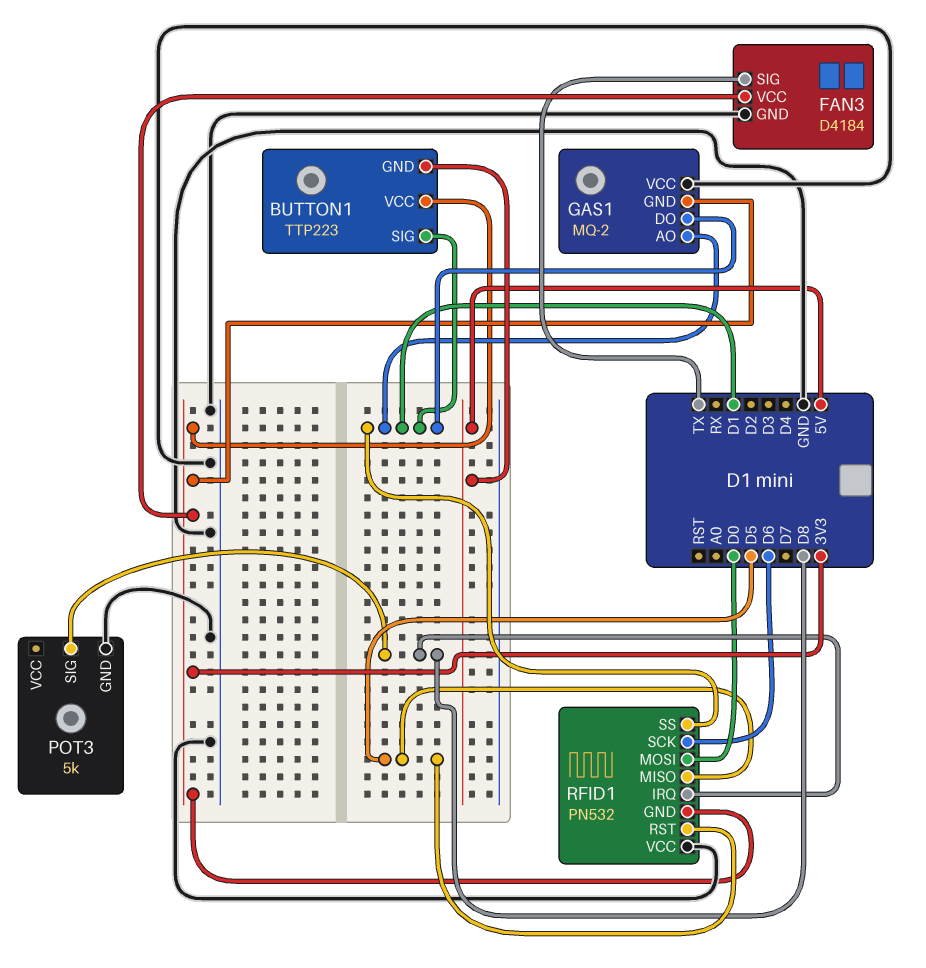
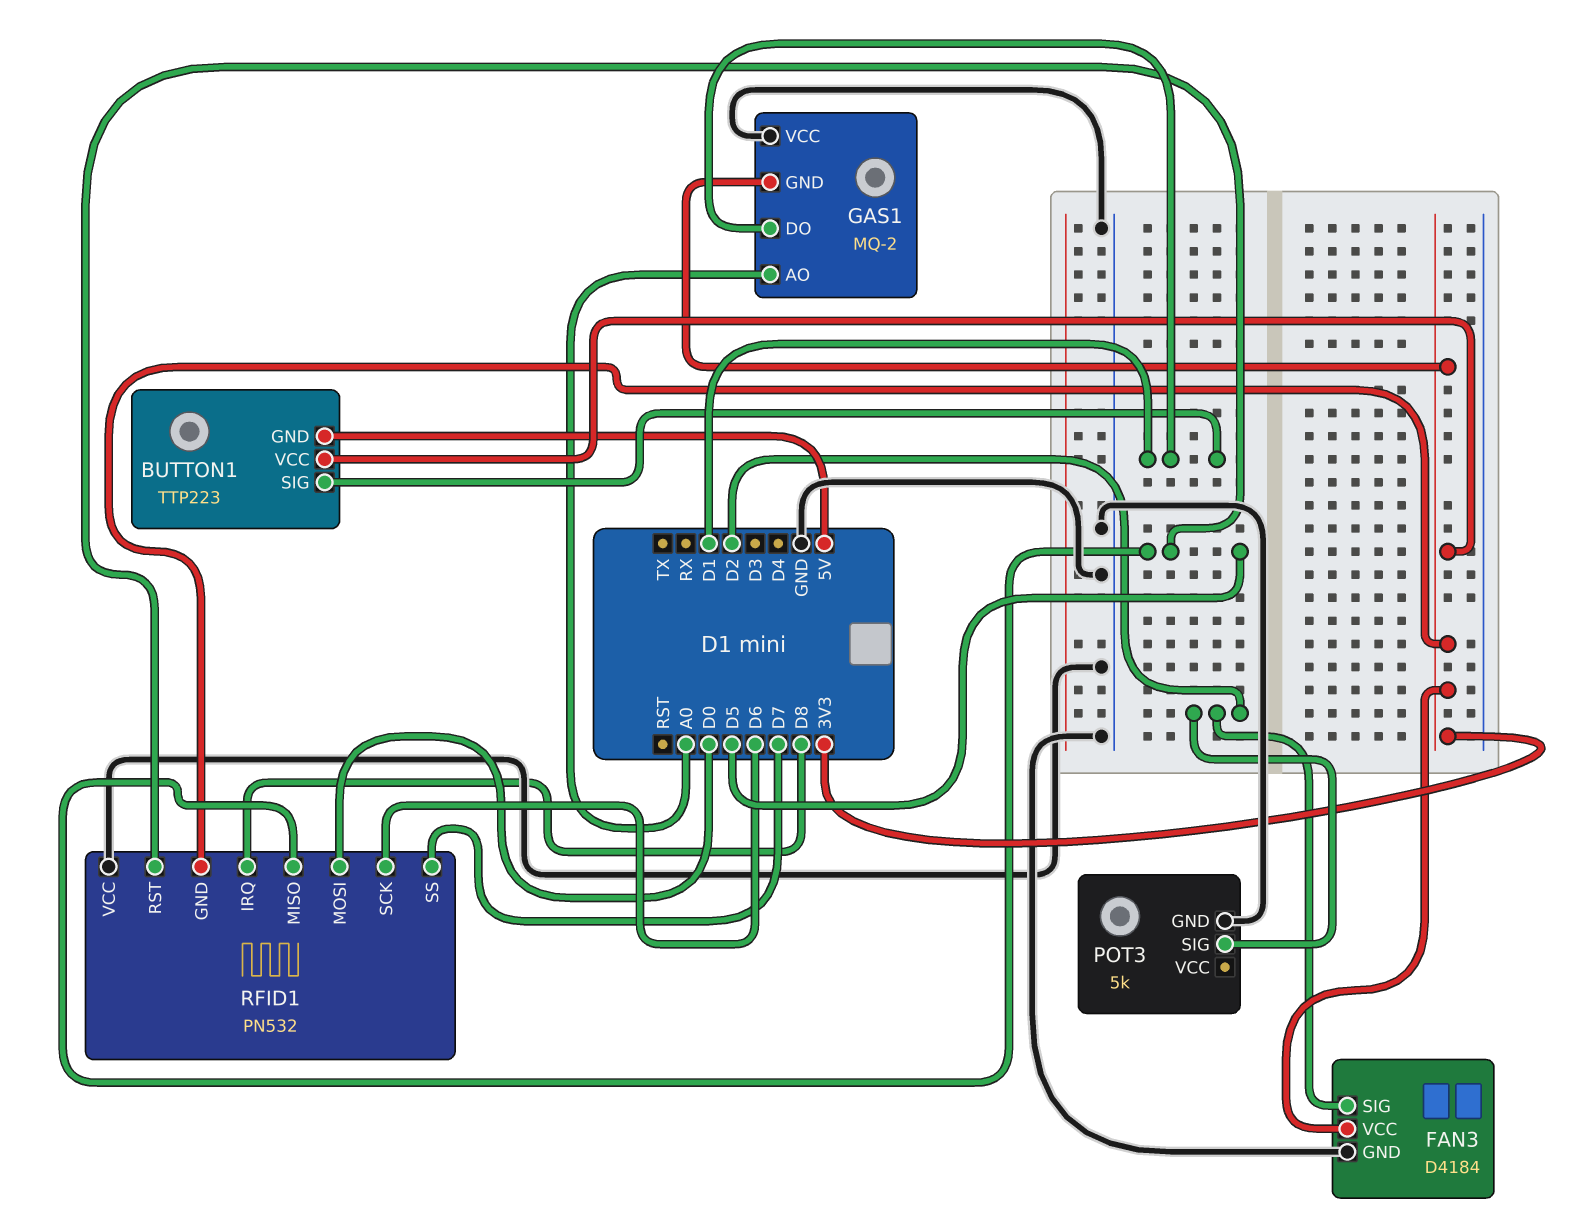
FAN3 pin SIG: TX -> D2
GAS1 pin AO: D1 -> A0
POT3 pin SIG: D8 -> D2
RFID1 pin SS: D1 -> D7

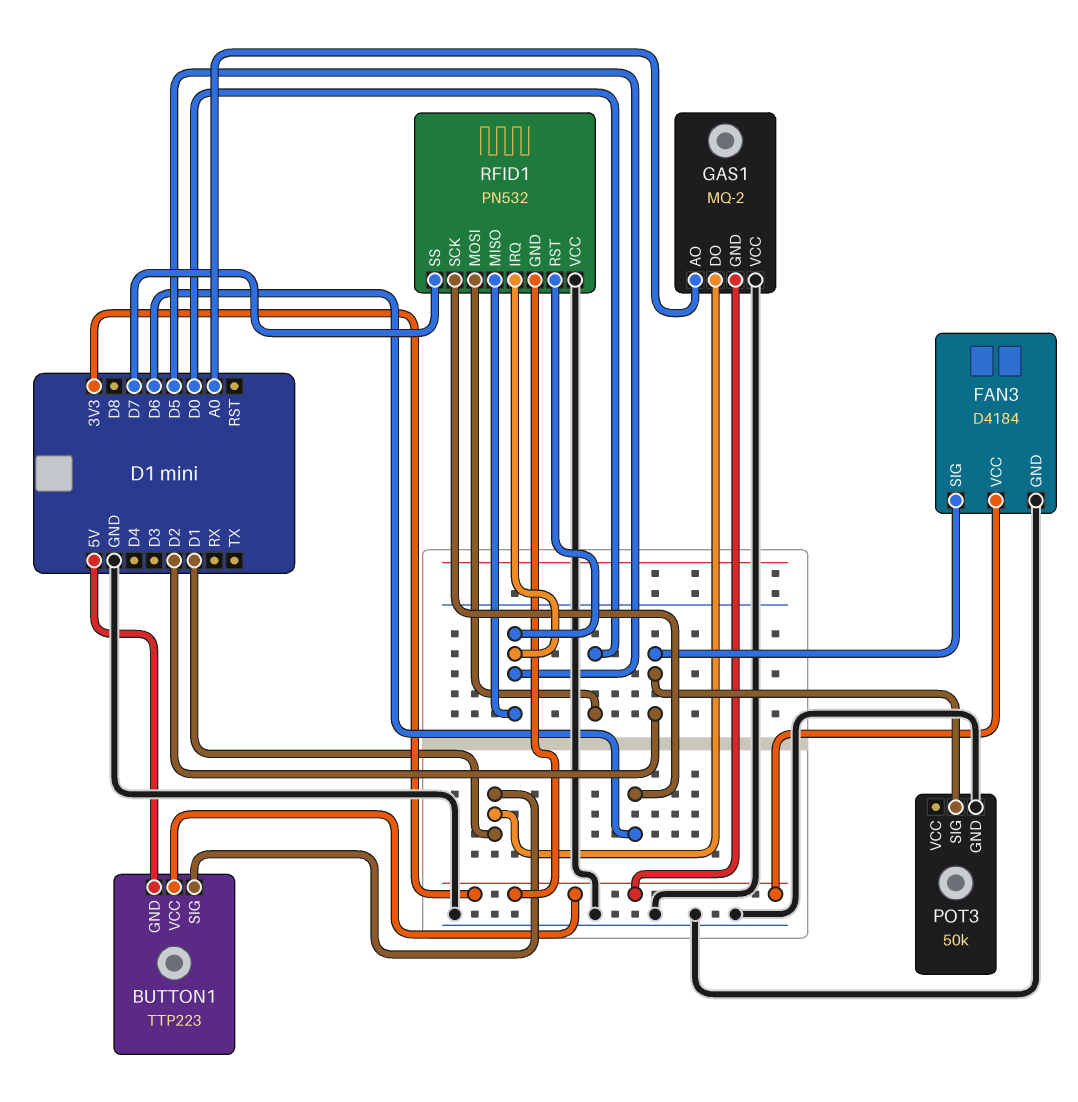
POT3: 5k -> 50k
RFID1 pin IRQ: D8 -> D5

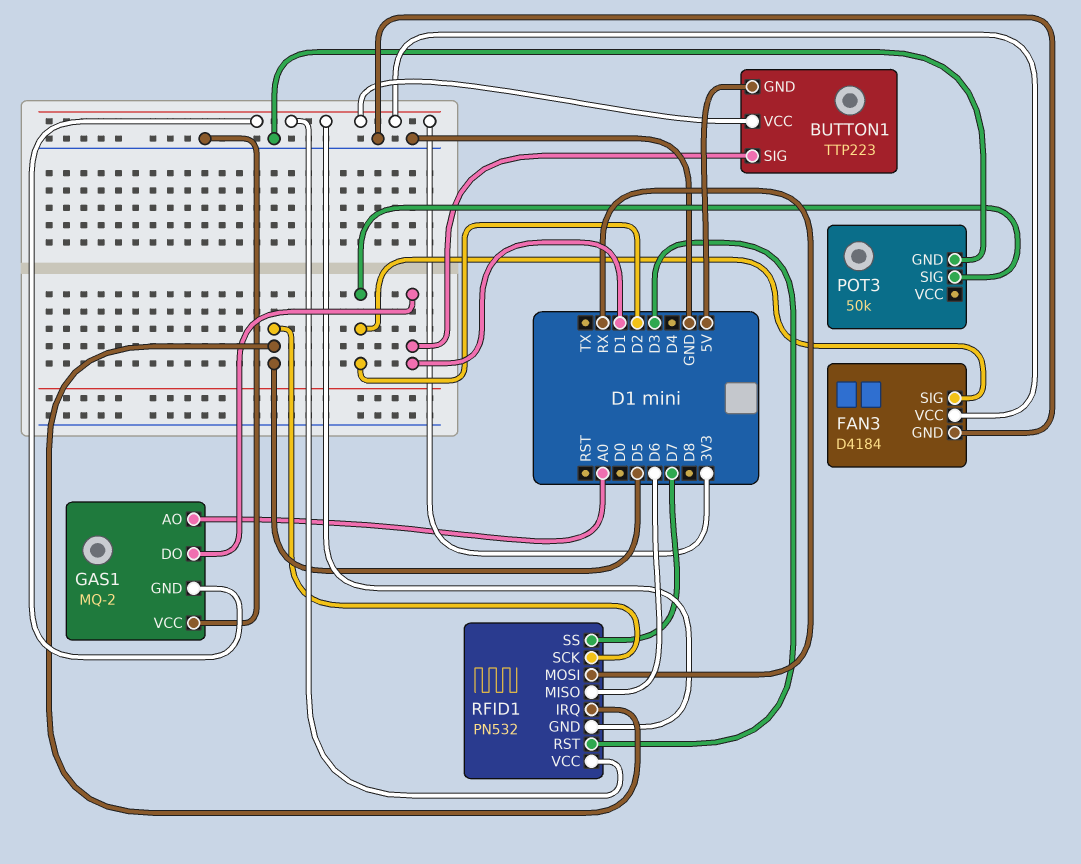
RFID1 pin MISO: D5 -> D6
RFID1 pin MOSI: D0 -> RX
RFID1 pin RST: D5 -> D3
RFID1 pin SCK: D6 -> D5
RFID1 pin VCC: GND -> 3V3

